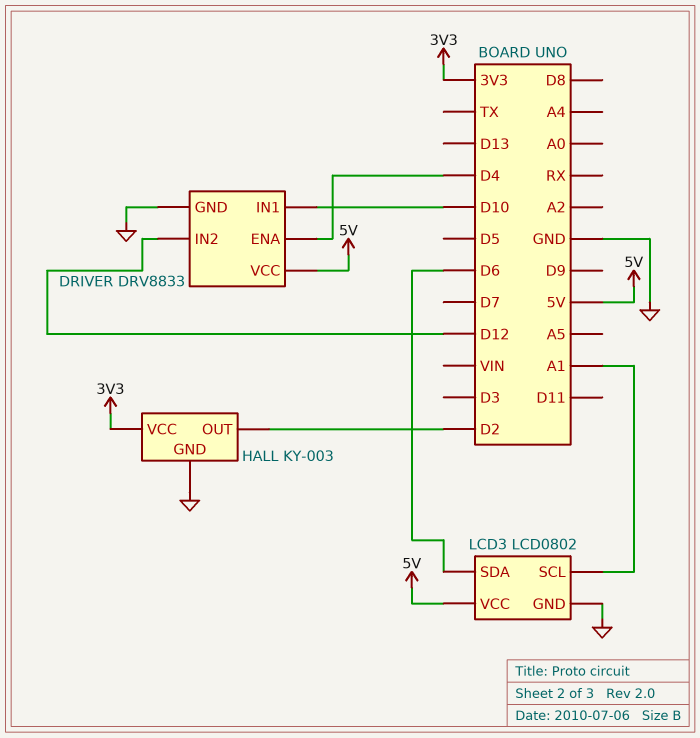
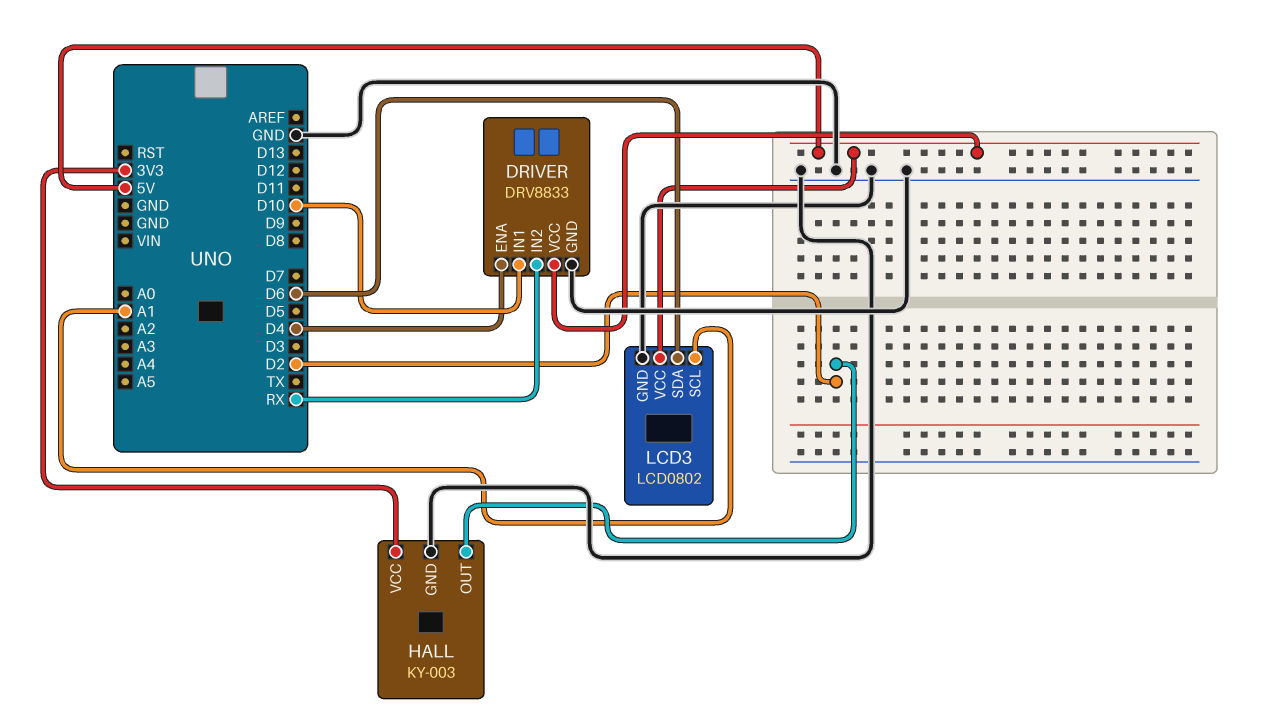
DRIVER pin IN2: D12 -> RX

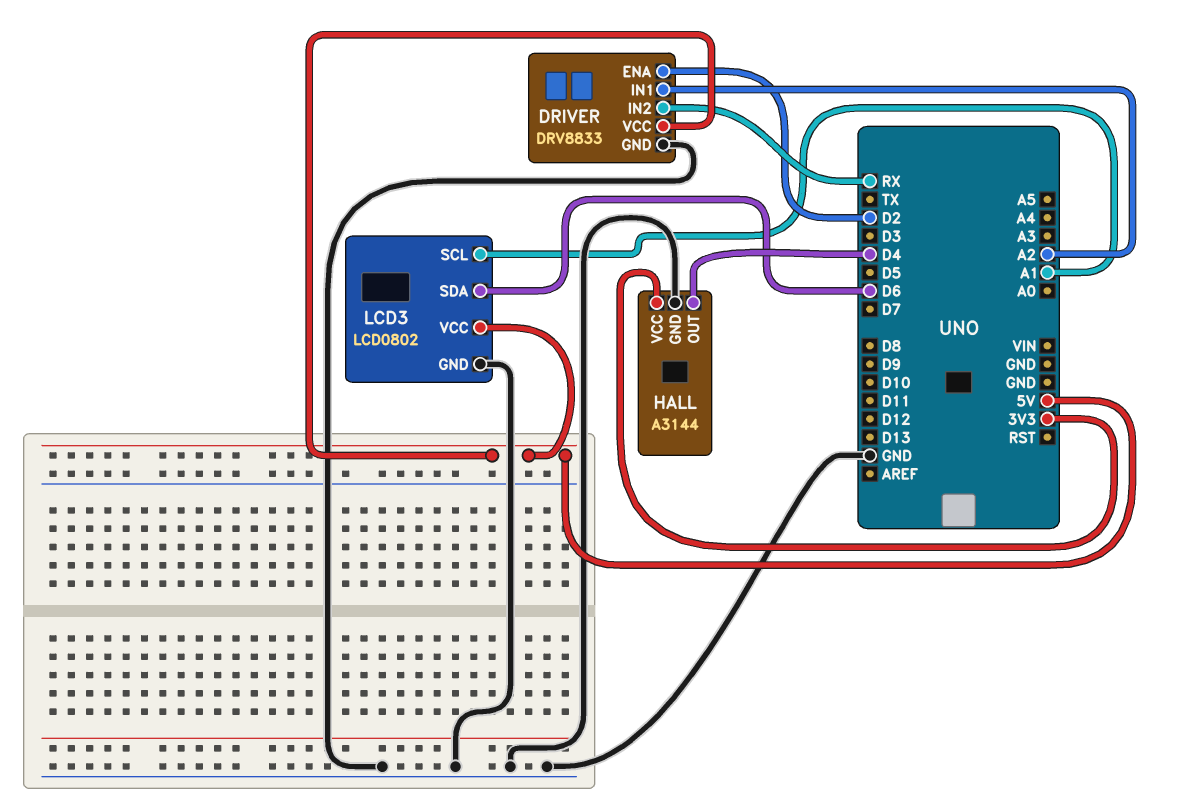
DRIVER pin ENA: D4 -> D2
DRIVER pin IN1: D10 -> A2
HALL: KY-003 -> A3144
HALL pin OUT: D2 -> D4

